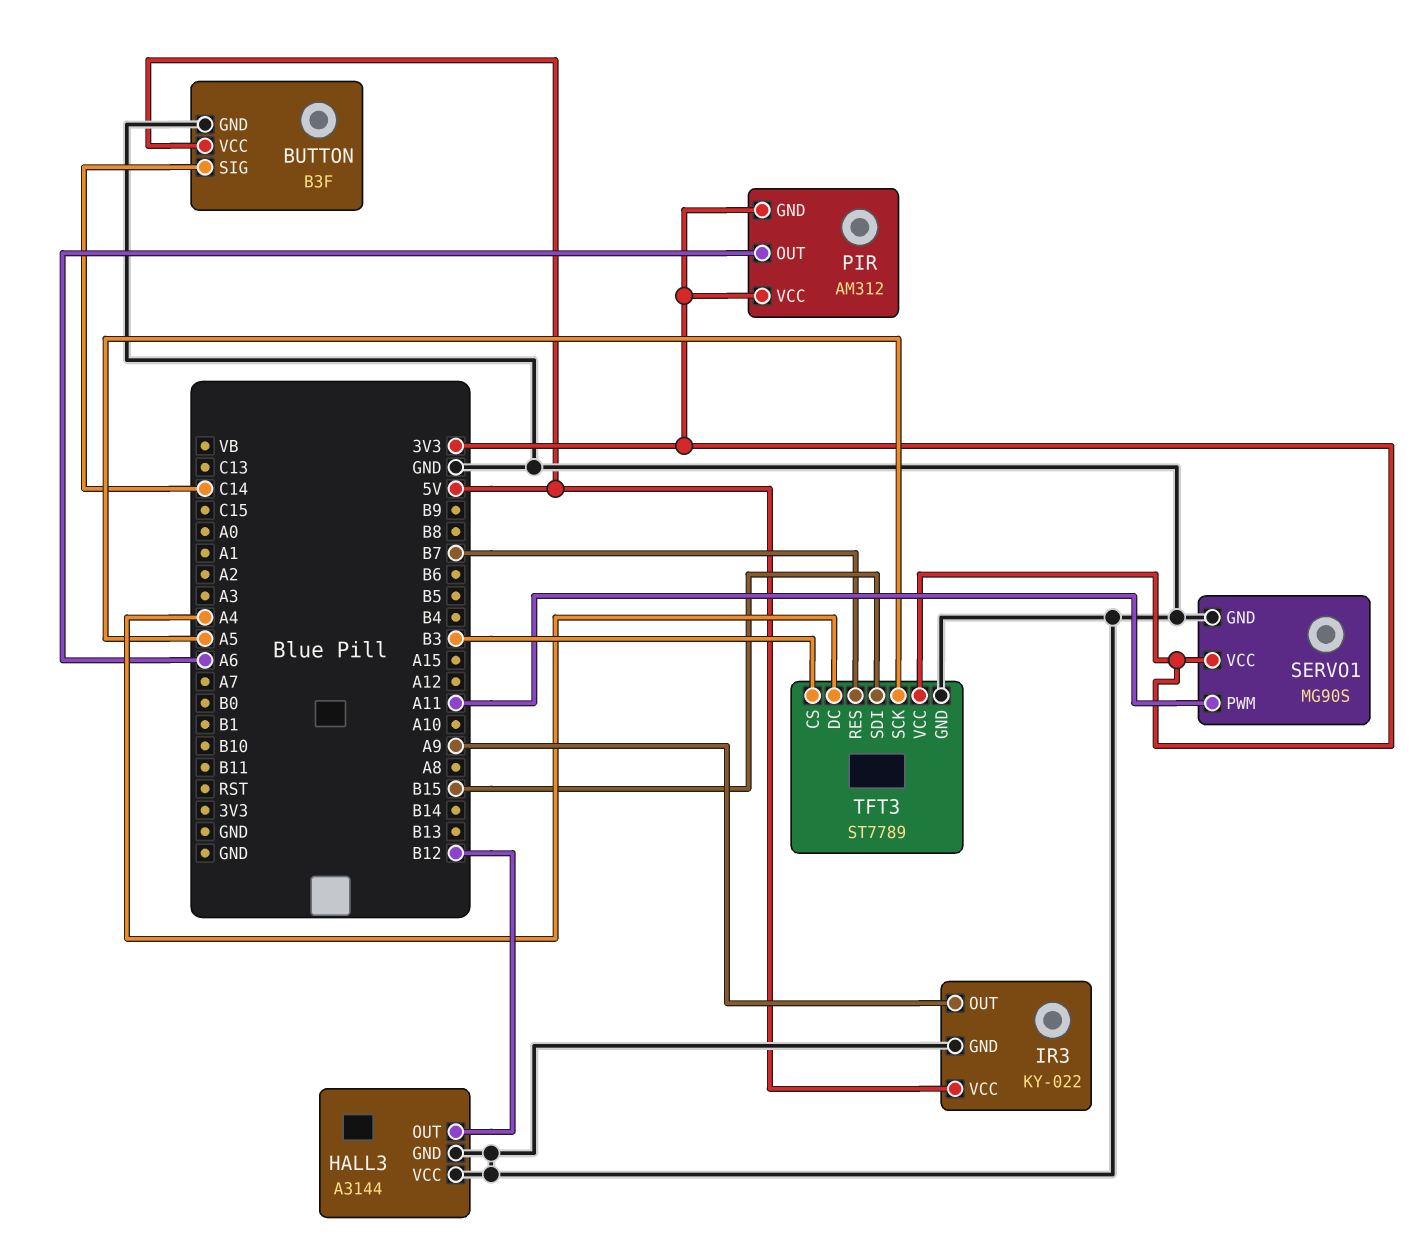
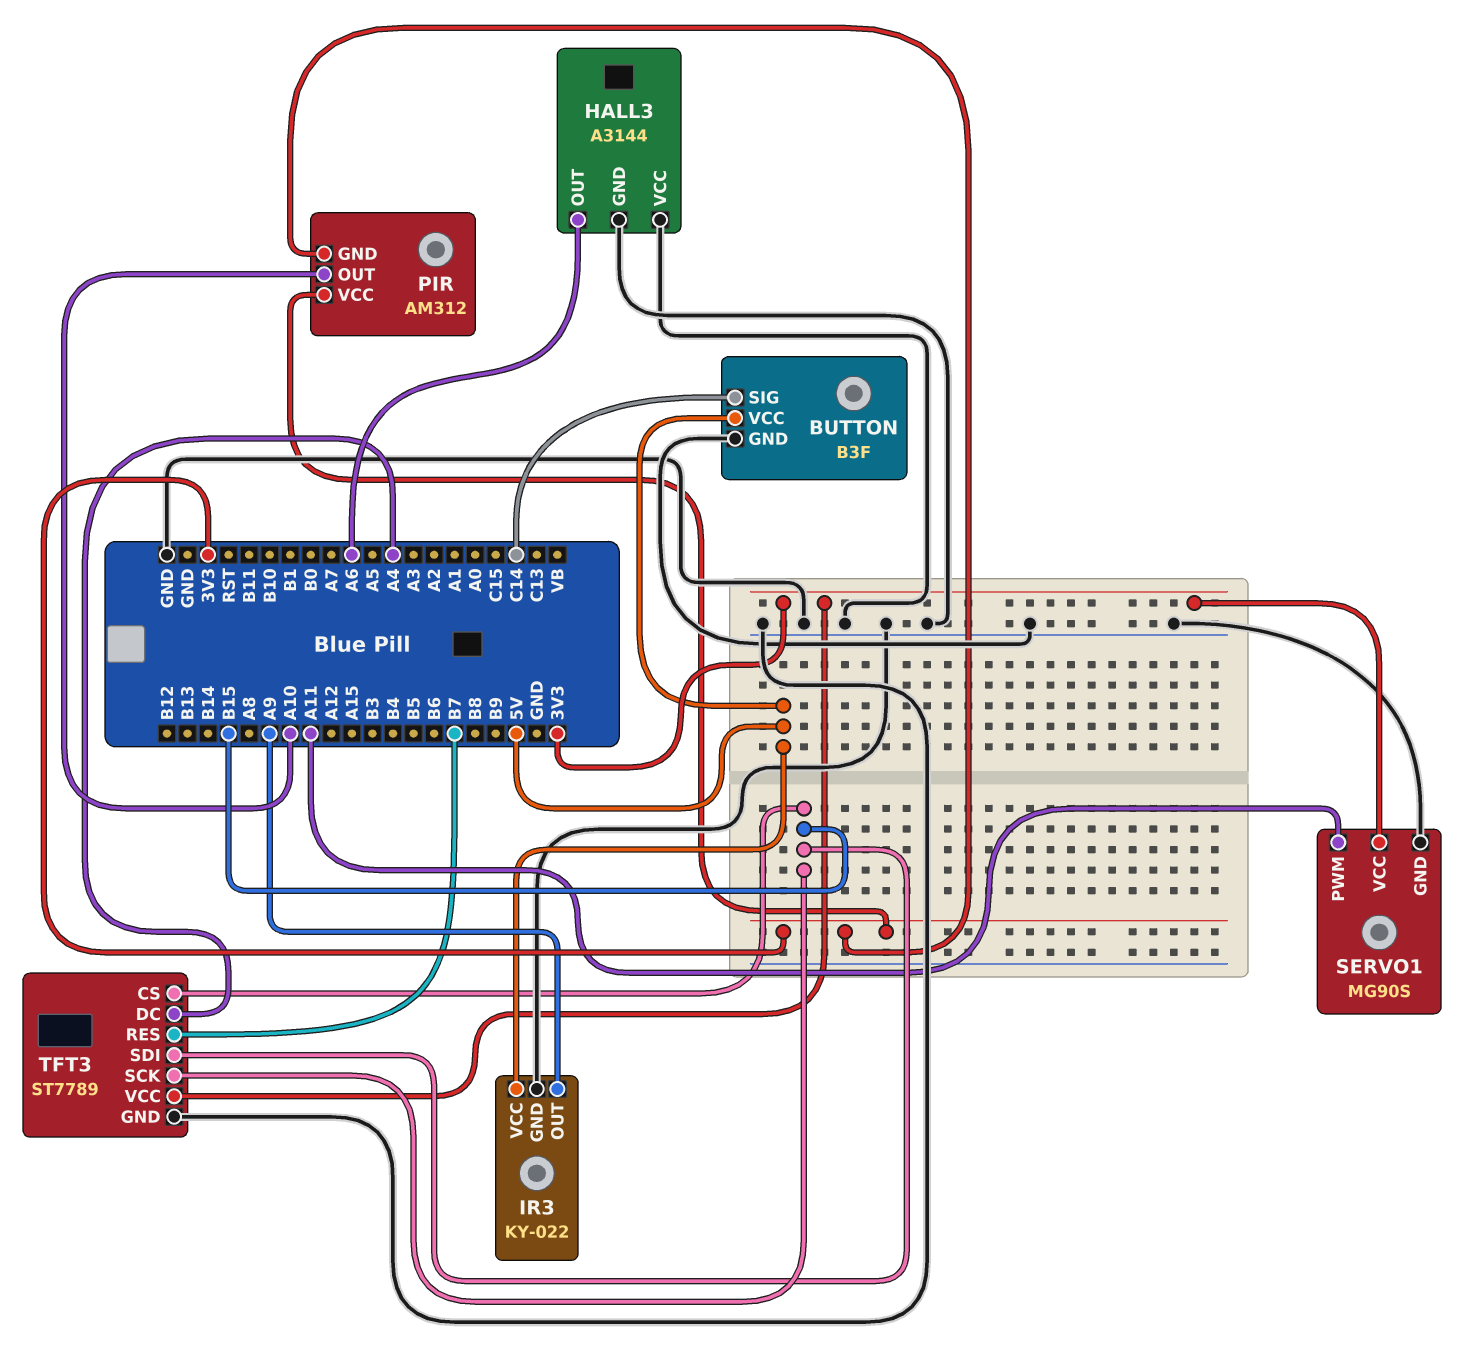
HALL3 pin OUT: B12 -> A6
PIR pin OUT: A6 -> A10
TFT3 pin CS: B3 -> B15
TFT3 pin SCK: A5 -> B15

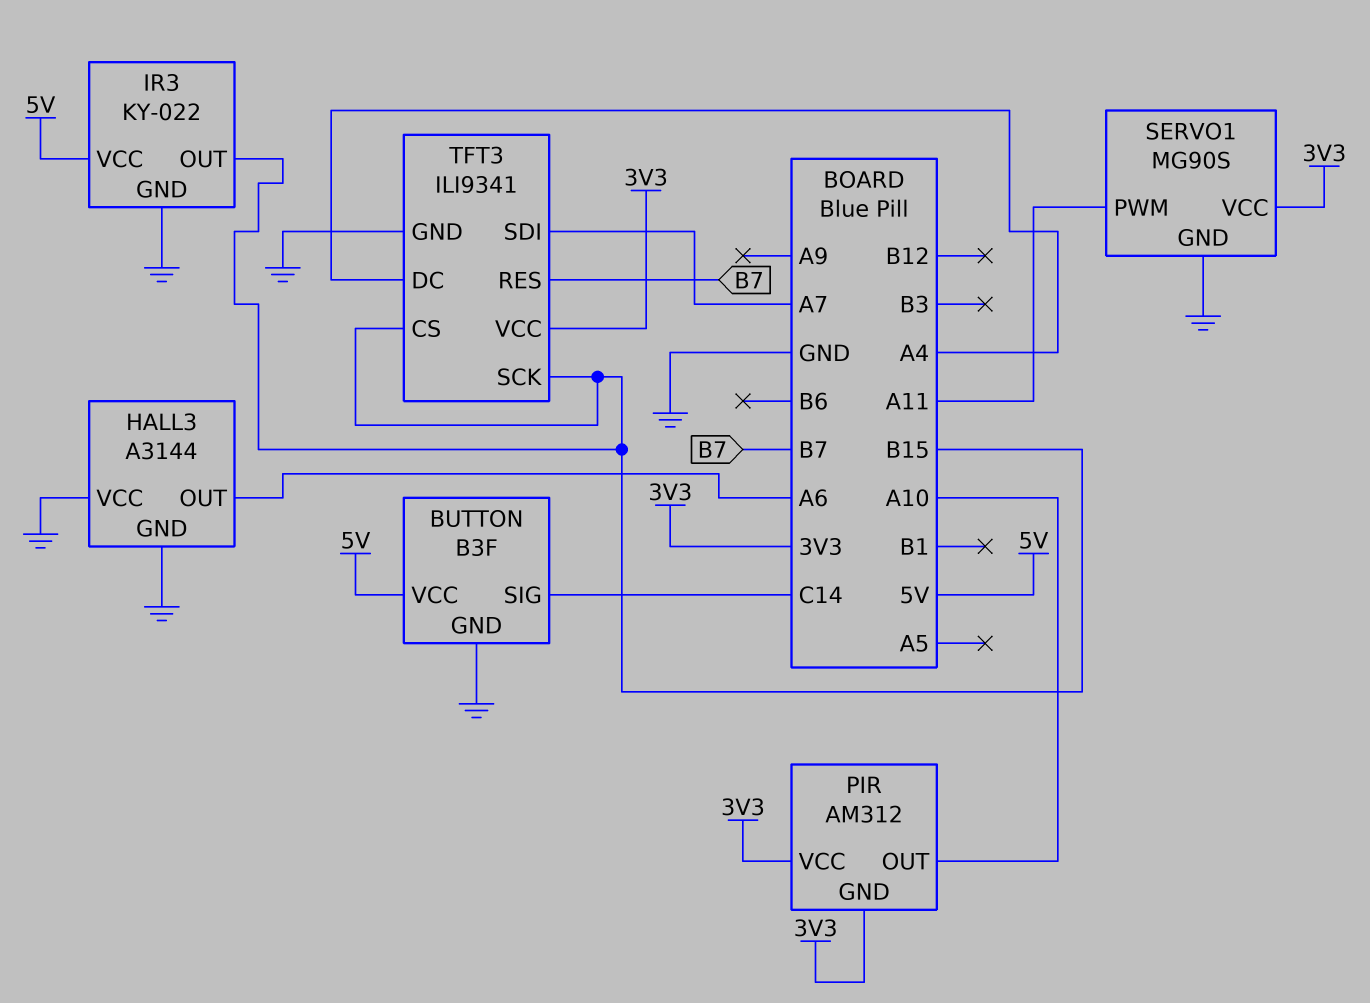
IR3 pin OUT: A9 -> B15
TFT3: ST7789 -> ILI9341
TFT3 pin SDI: B15 -> A7

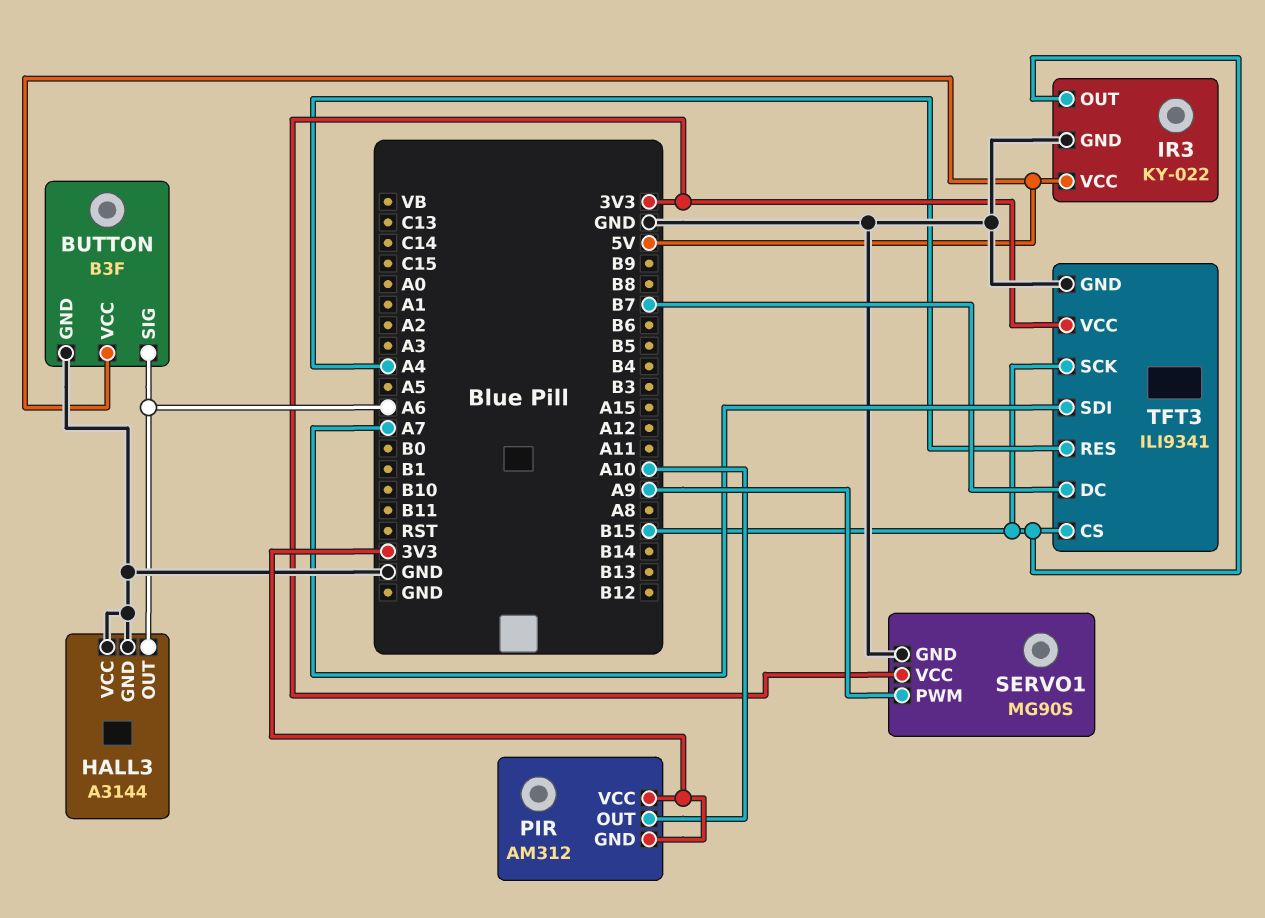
BUTTON pin SIG: C14 -> A6
SERVO1 pin PWM: A11 -> A9
TFT3 pin DC: A4 -> B7
TFT3 pin RES: B7 -> A4

